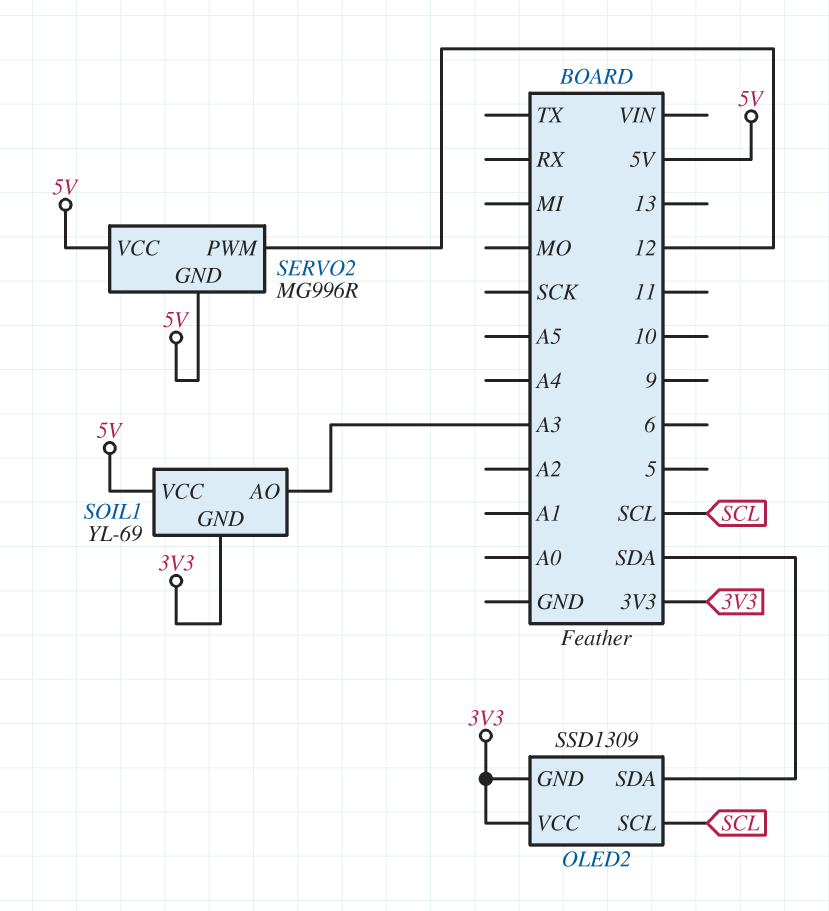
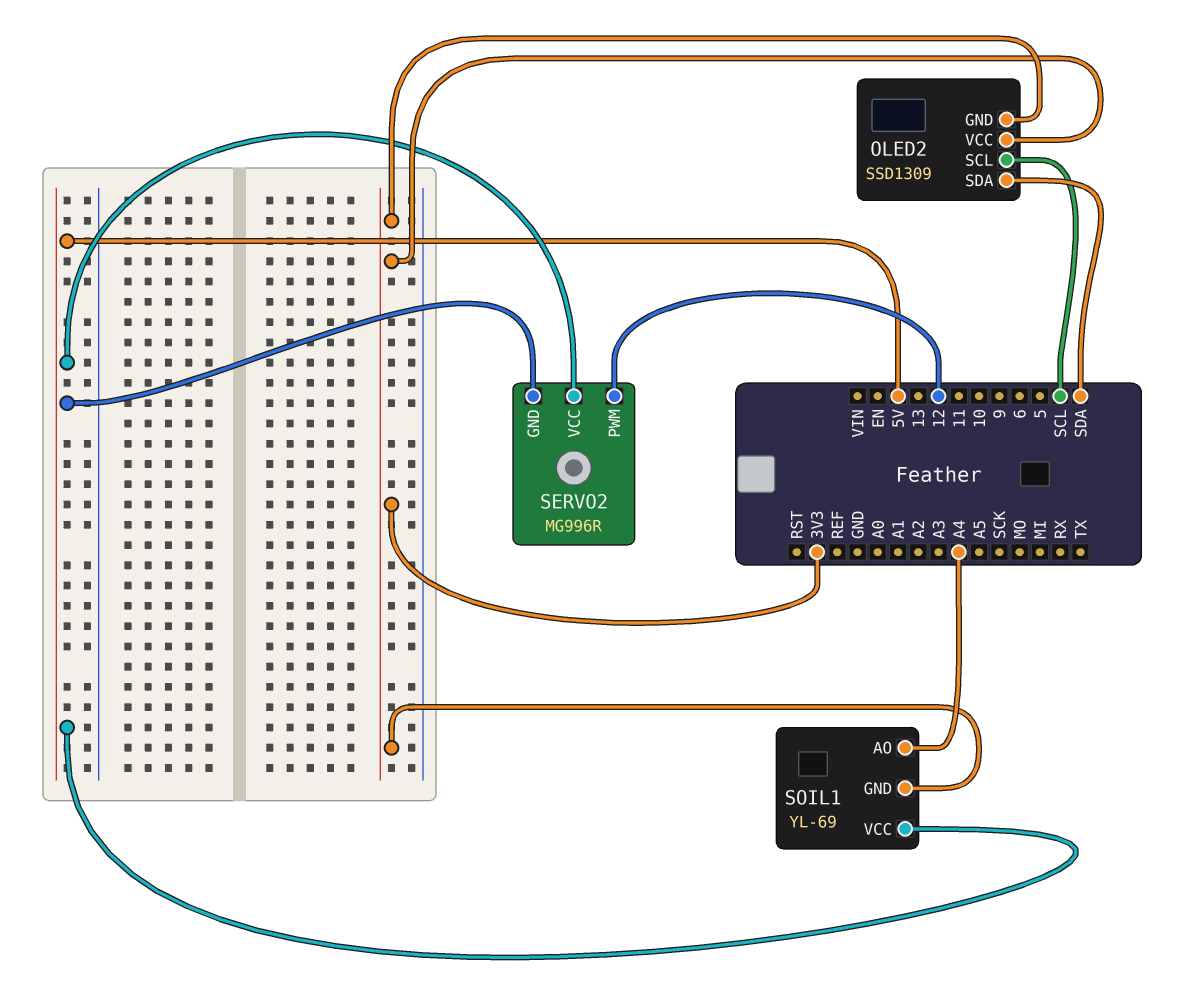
SOIL1 pin AO: A3 -> A4

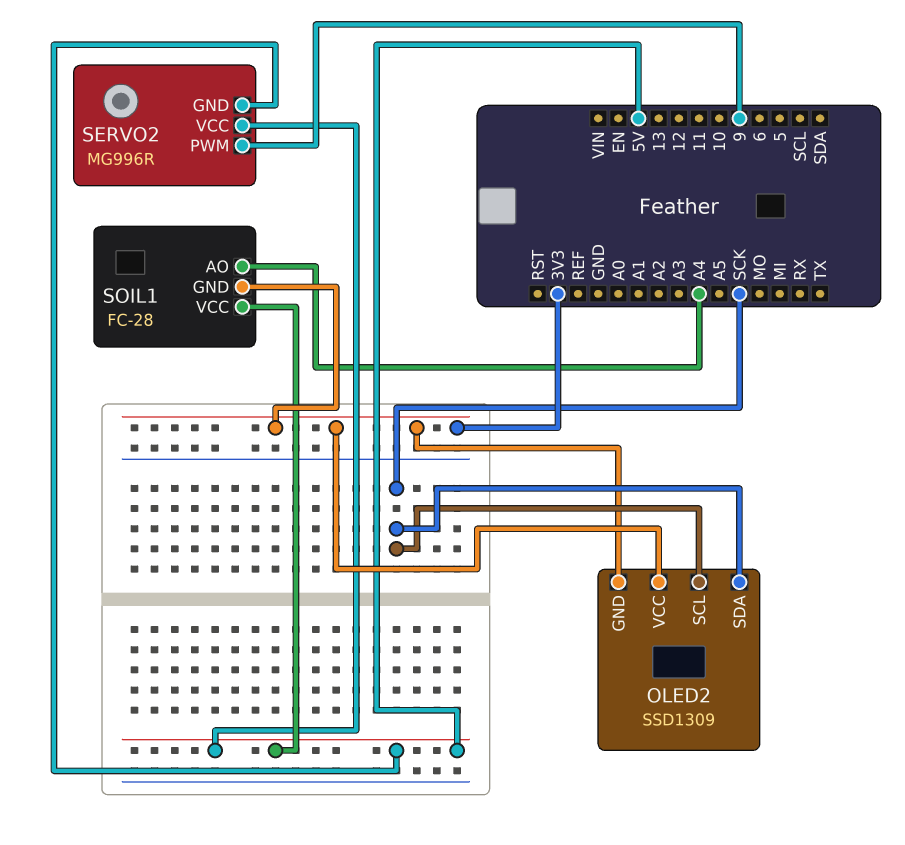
OLED2 pin SCL: SCL -> SCK
OLED2 pin SDA: SDA -> SCK
SERVO2 pin PWM: 12 -> 9
SOIL1: YL-69 -> FC-28

